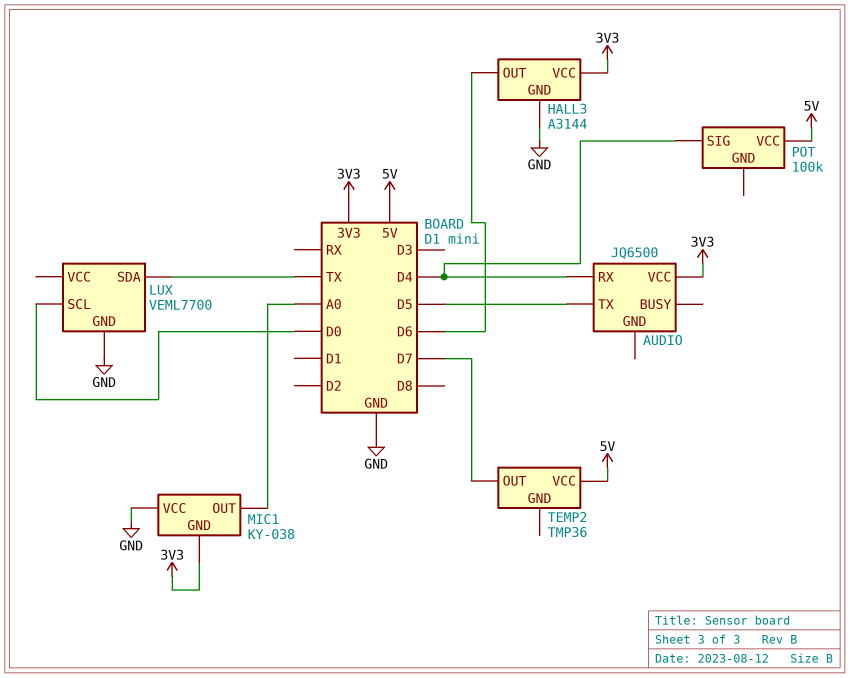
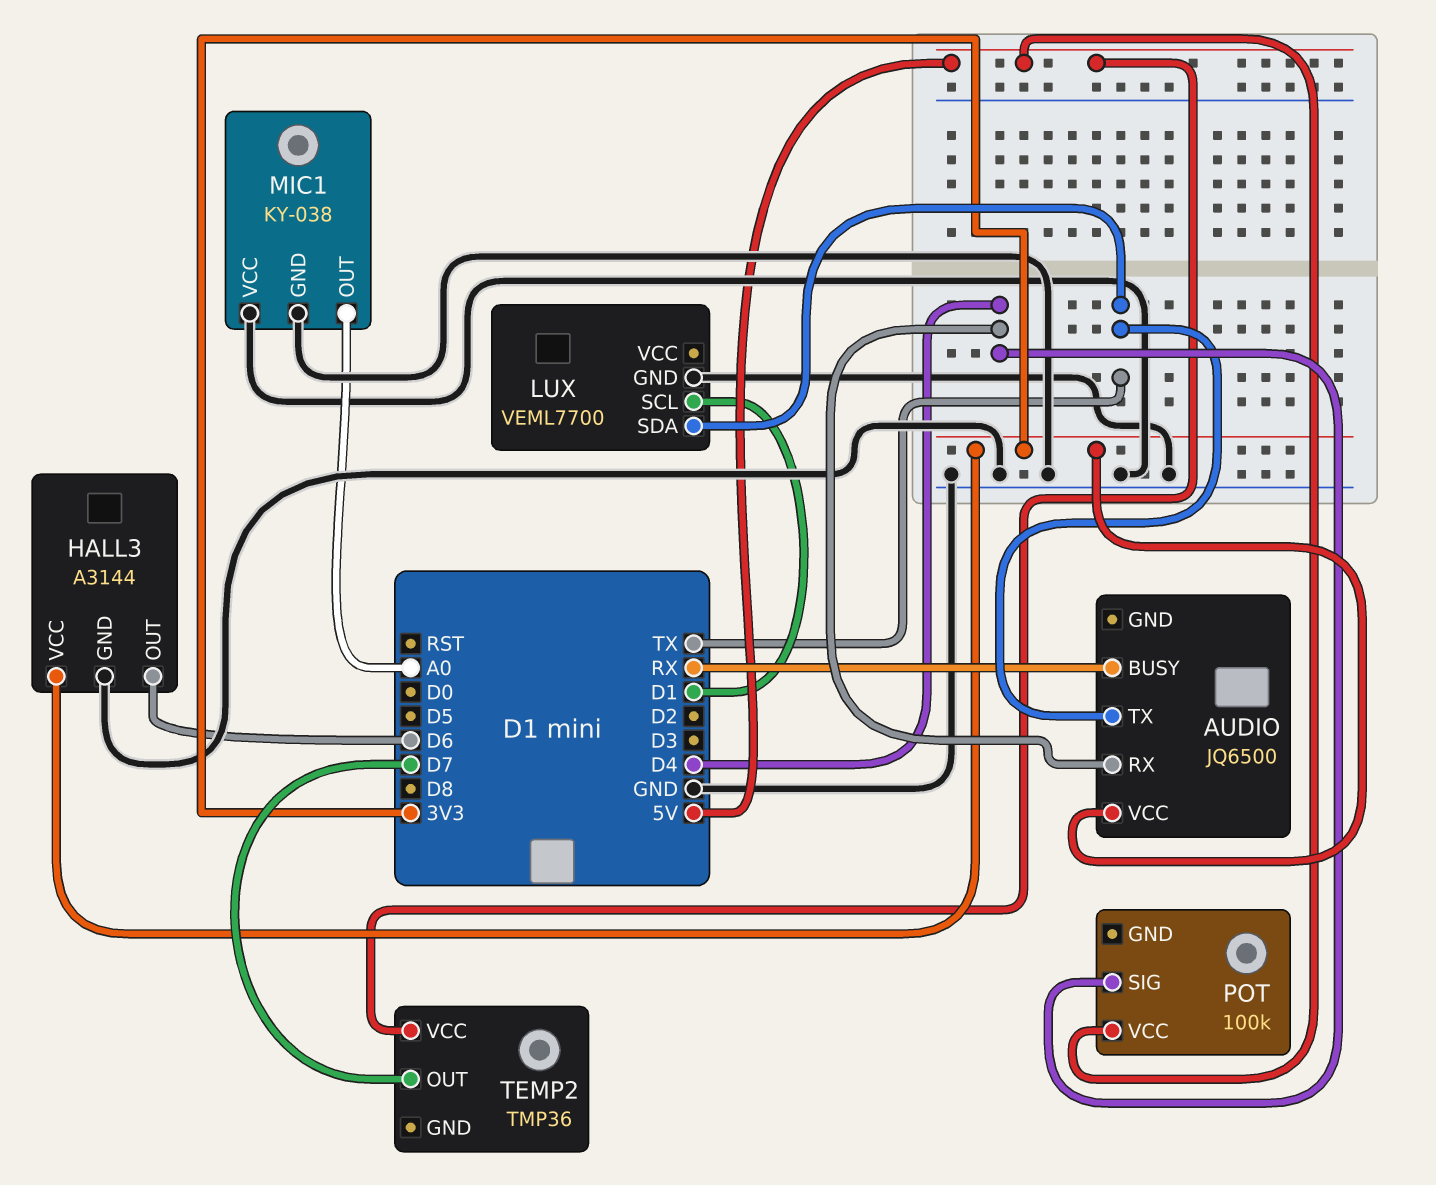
AUDIO pin BUSY: none -> RX
AUDIO pin TX: D5 -> TX
LUX pin SCL: D0 -> D1
MIC1 pin GND: 3V3 -> GND

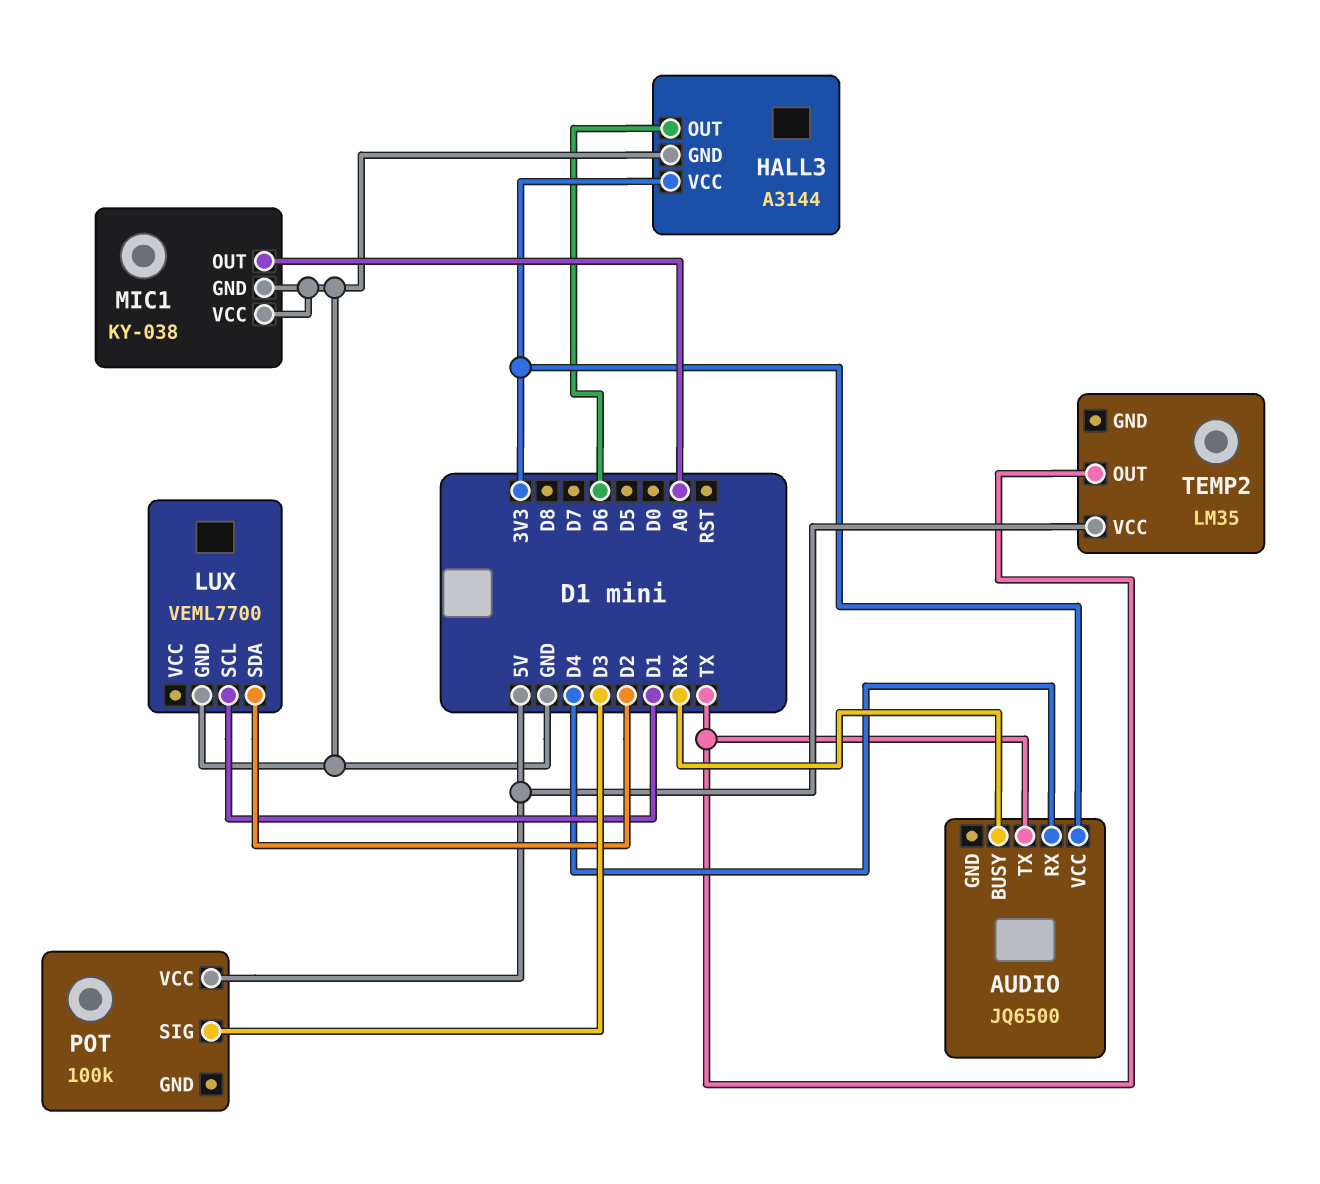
LUX pin SDA: TX -> D2
POT pin SIG: D4 -> D3
TEMP2: TMP36 -> LM35
TEMP2 pin OUT: D7 -> TX

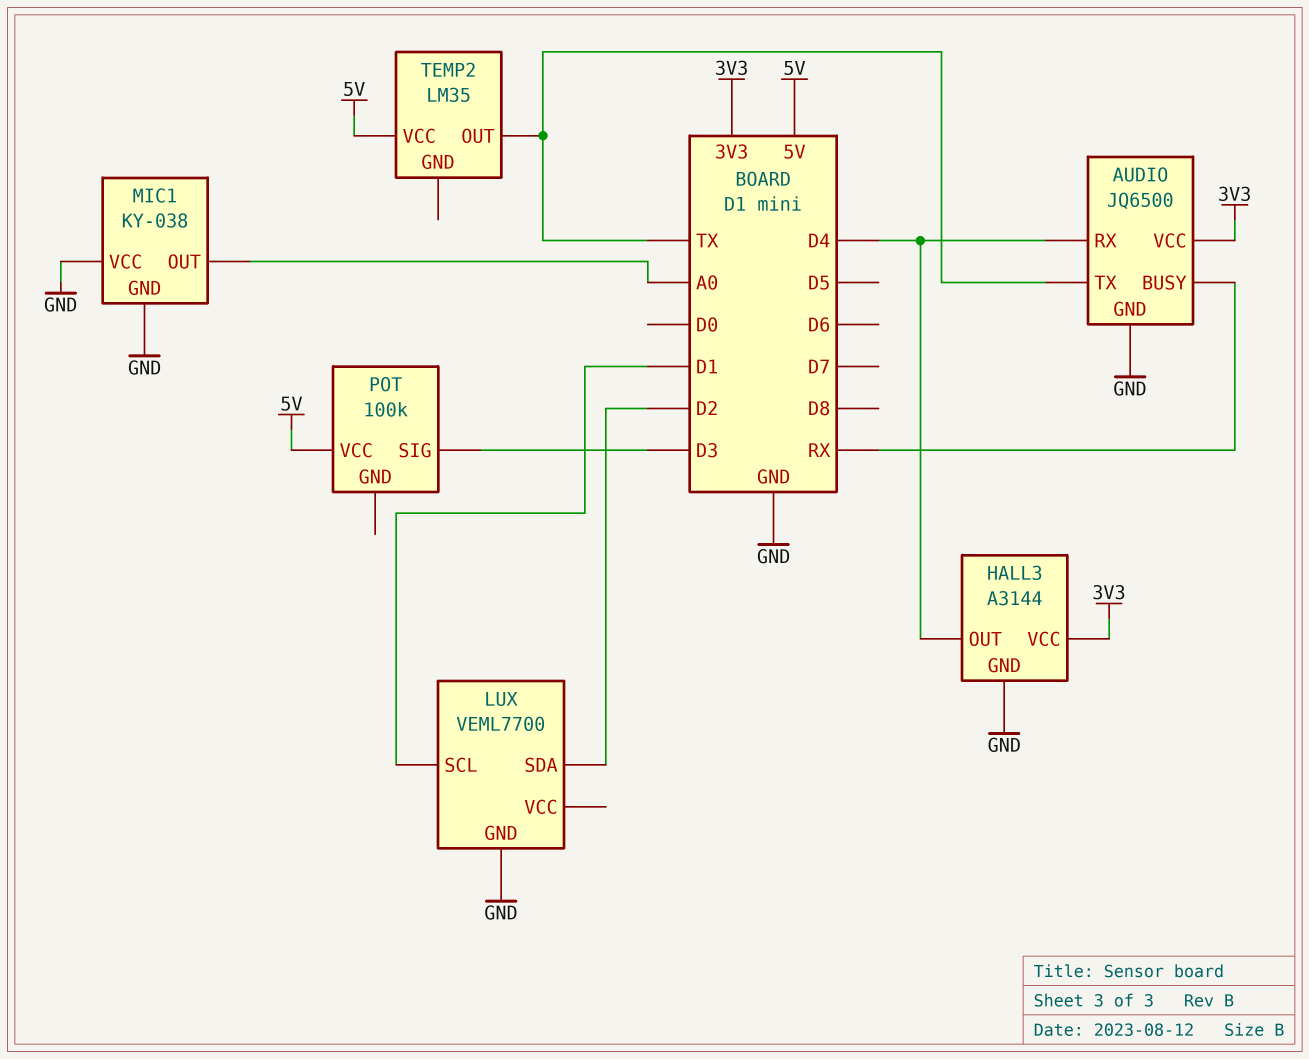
AUDIO pin GND: none -> GND
HALL3 pin OUT: D6 -> D4

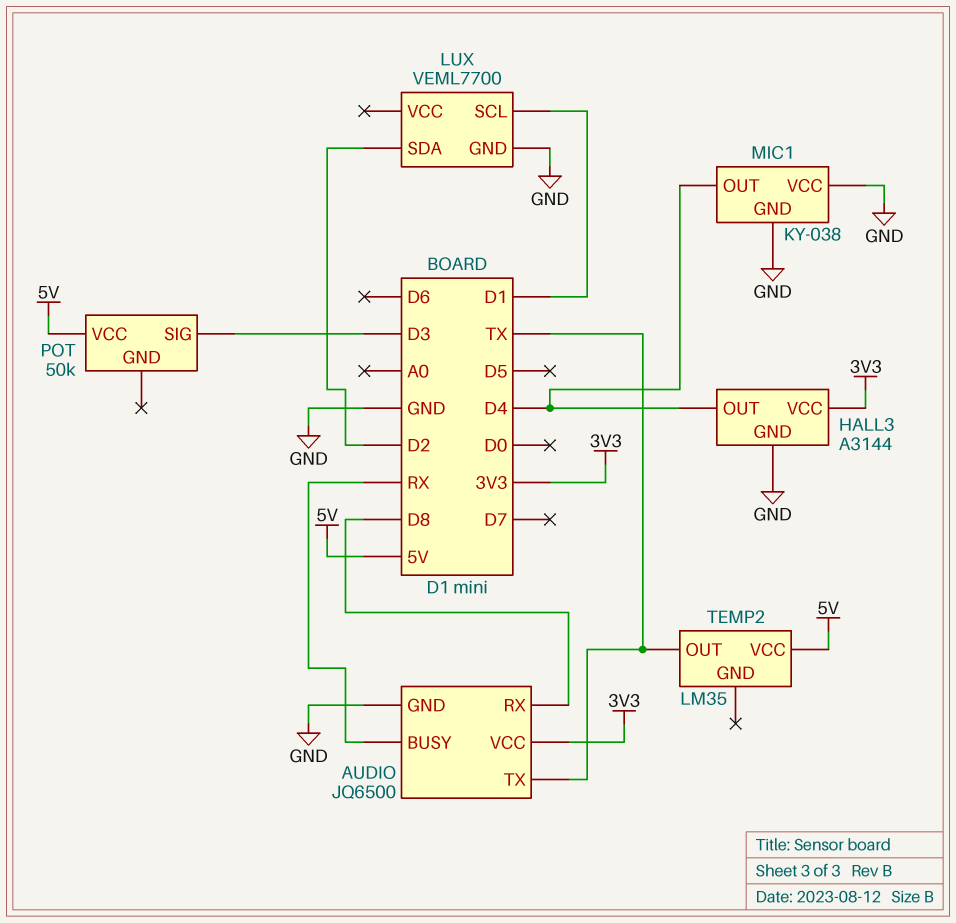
AUDIO pin RX: D4 -> D8
MIC1 pin OUT: A0 -> D4
POT: 100k -> 50k

